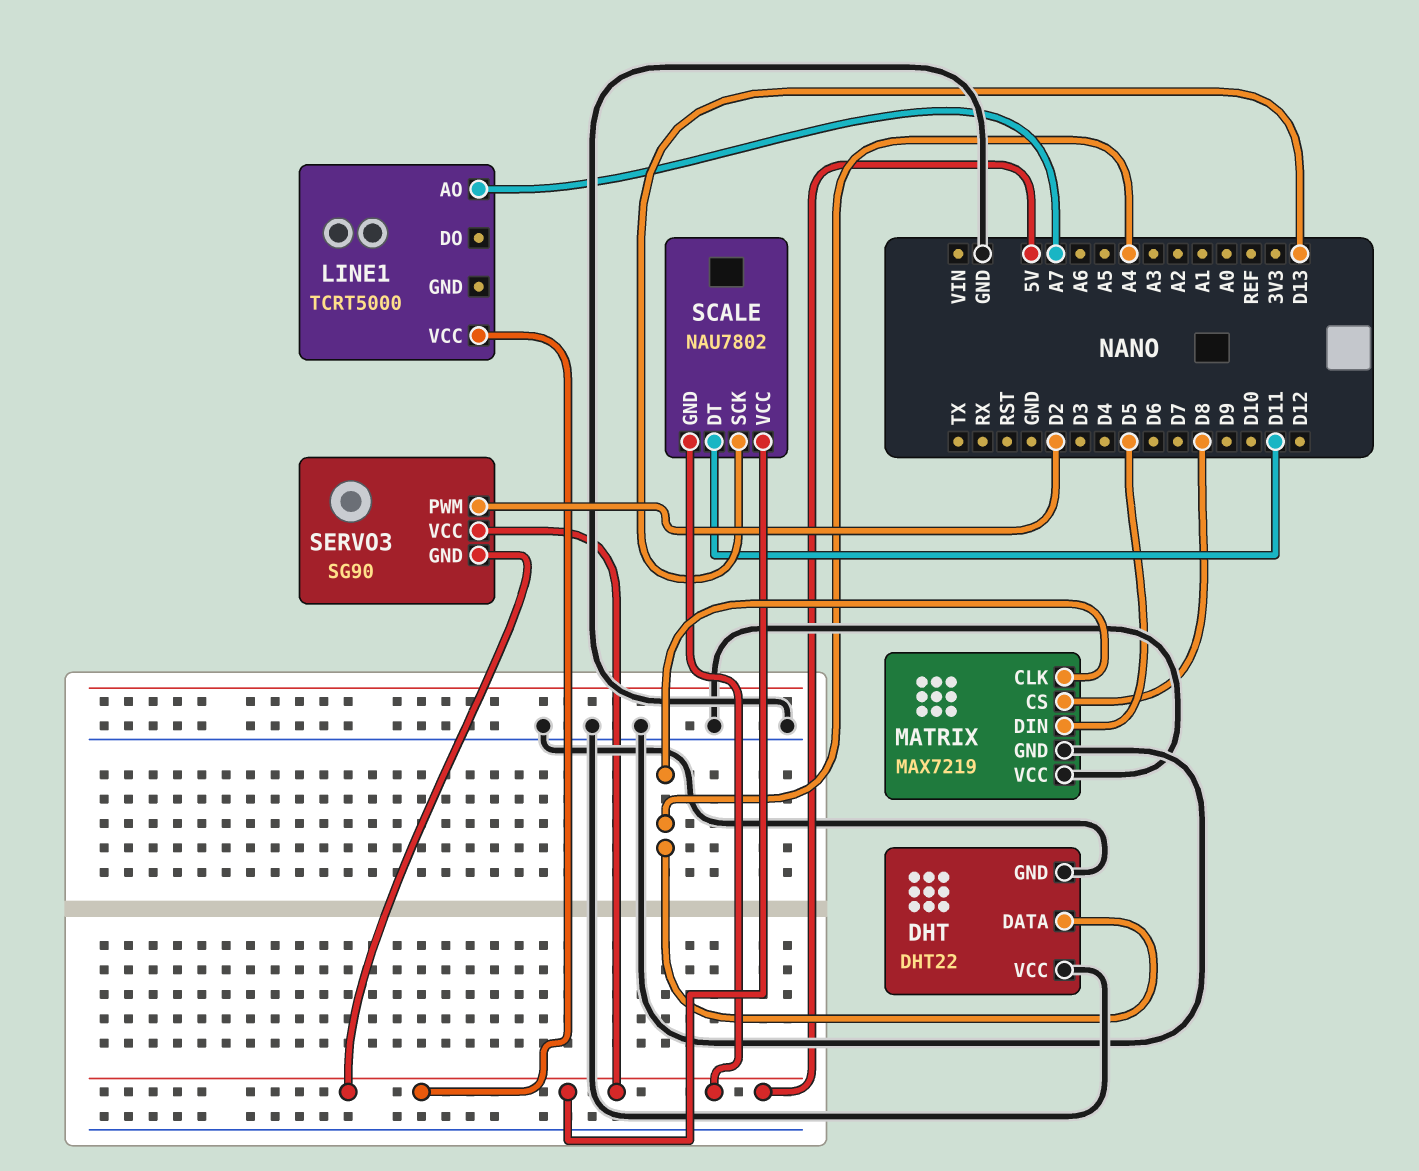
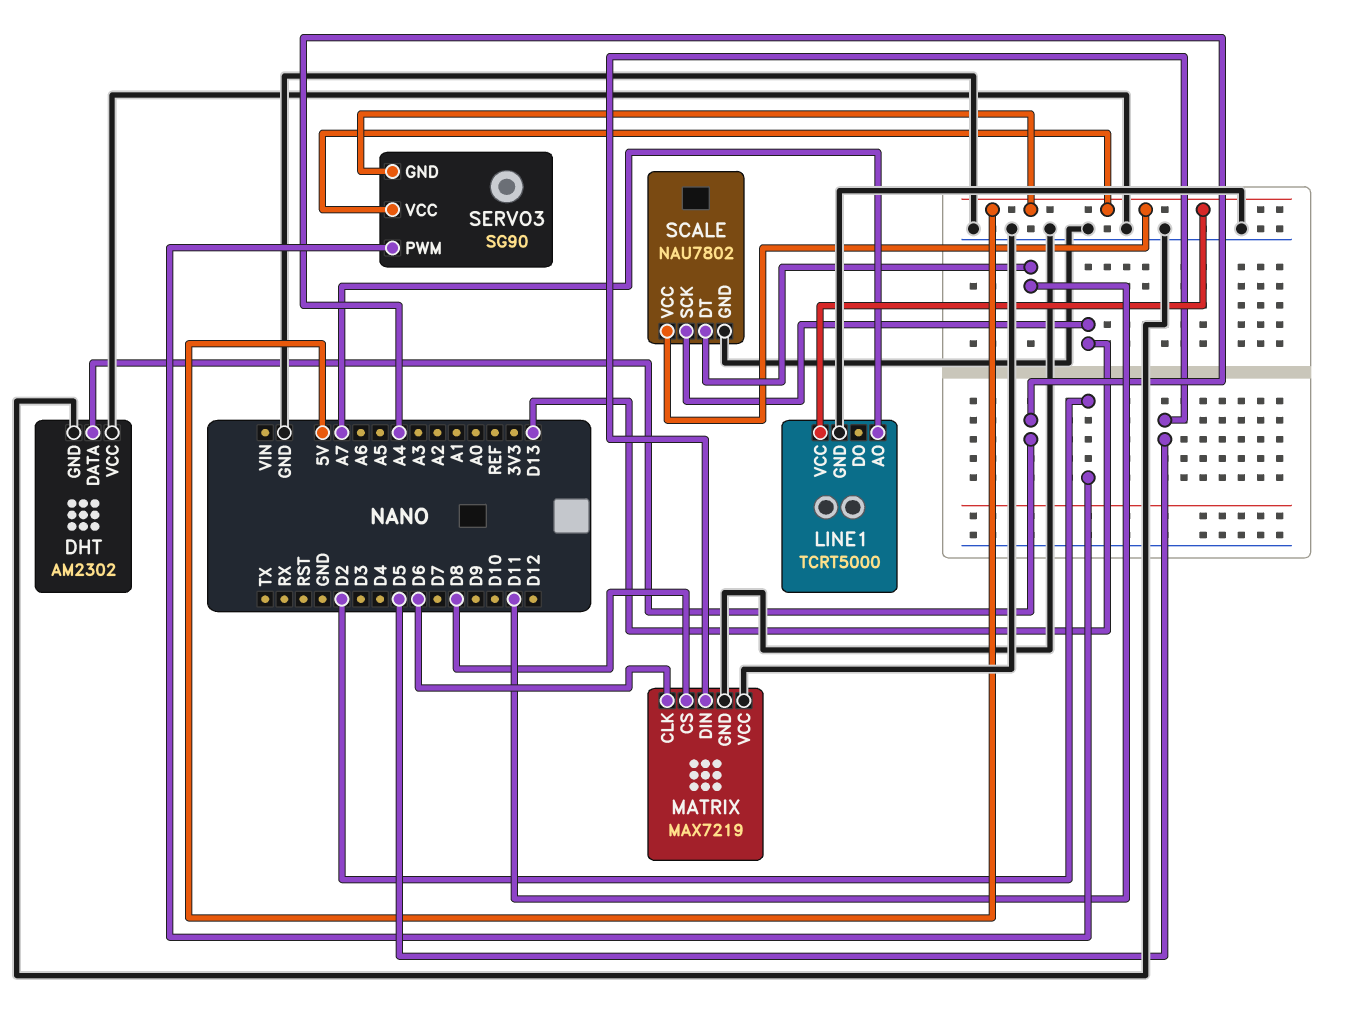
DHT: DHT22 -> AM2302
LINE1 pin GND: none -> GND
MATRIX pin CLK: A4 -> D6
SCALE pin GND: 5V -> GND

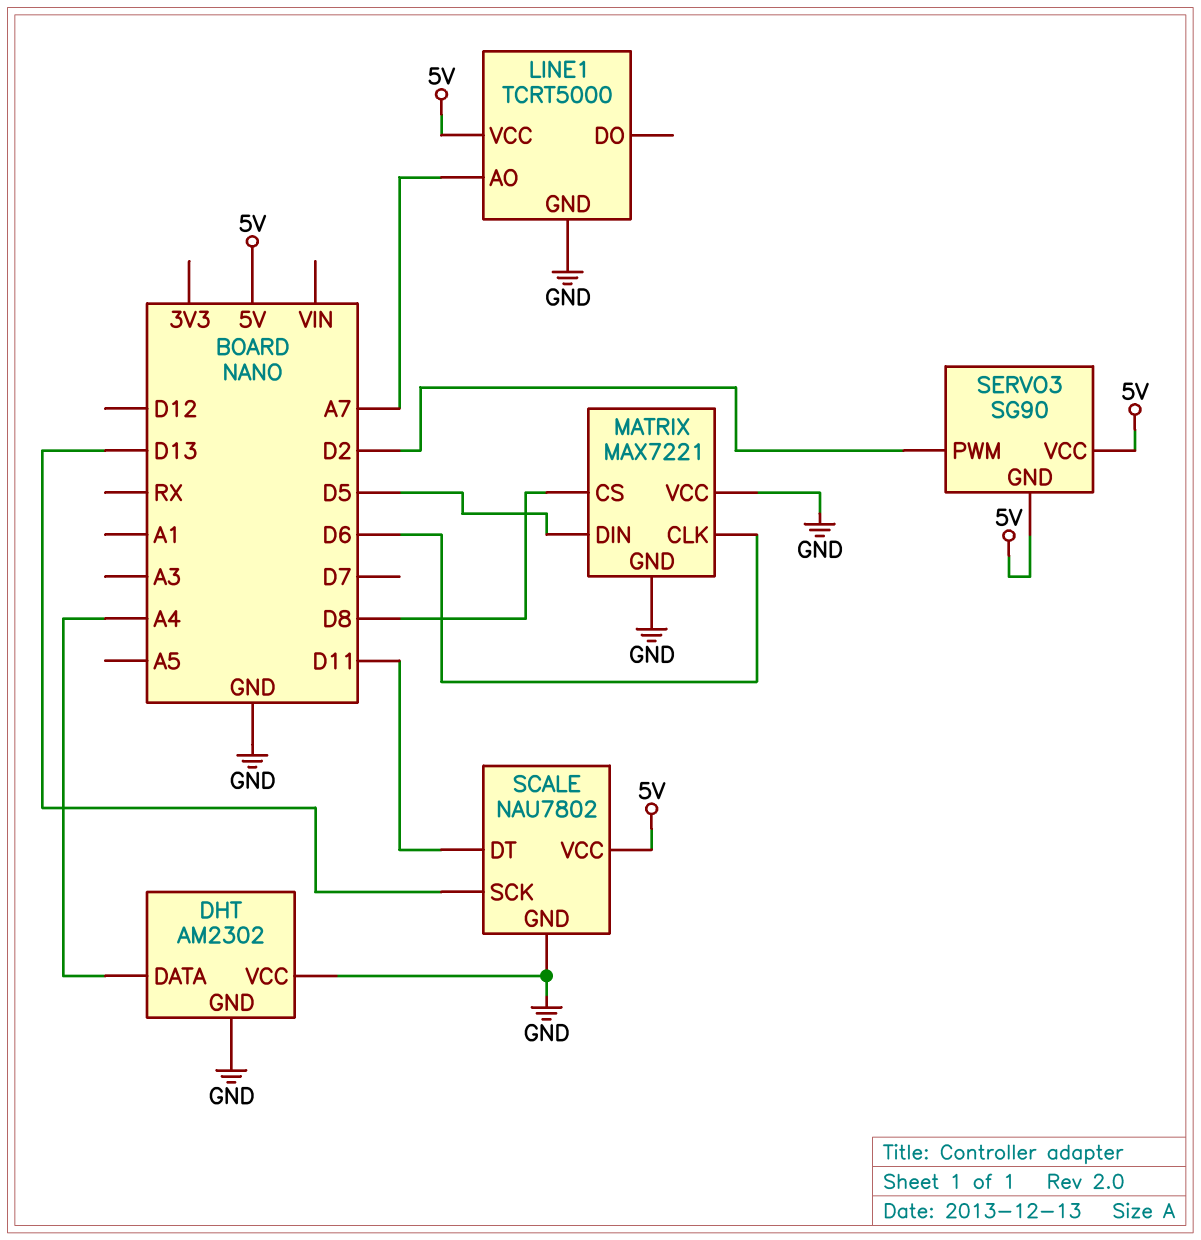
MATRIX: MAX7219 -> MAX7221

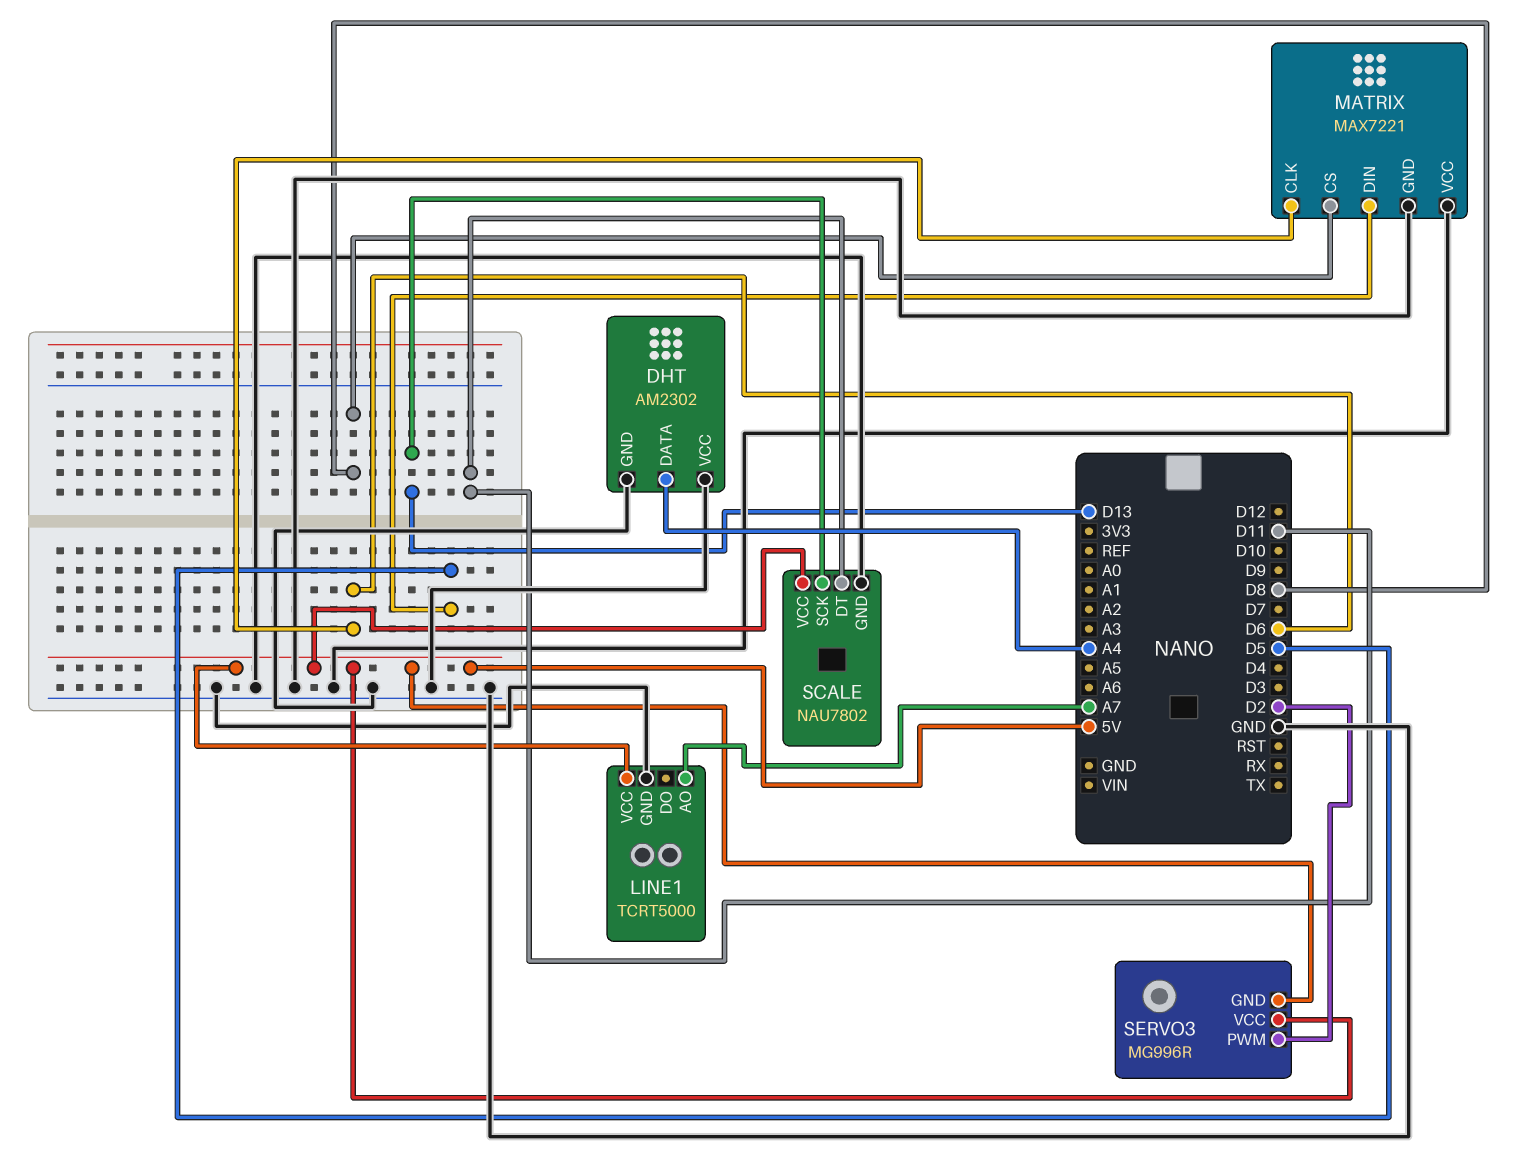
SERVO3: SG90 -> MG996R

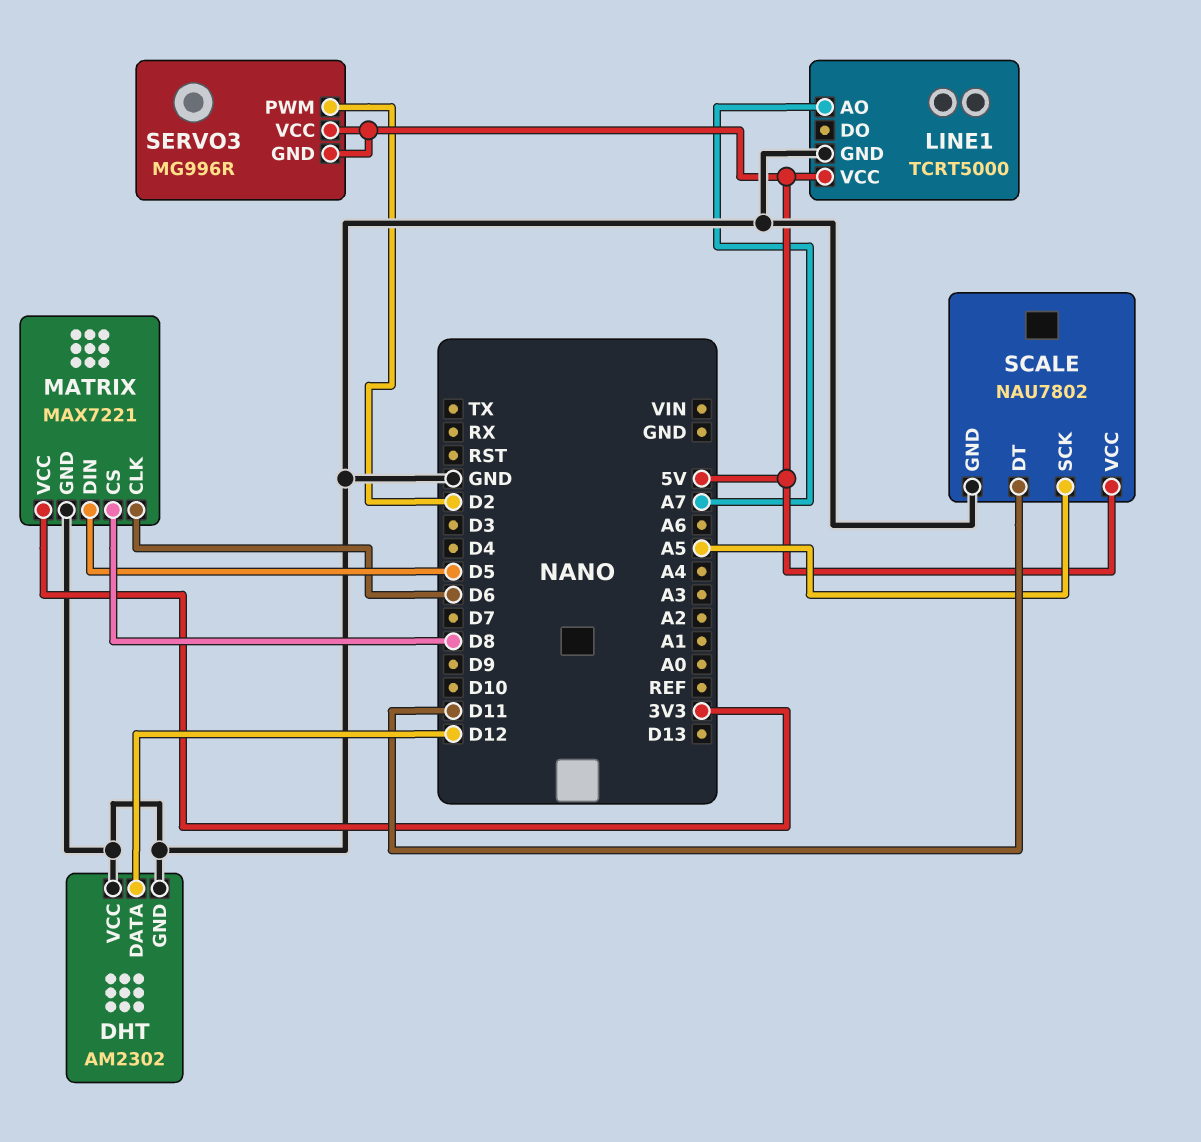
DHT pin DATA: A4 -> D12
MATRIX pin VCC: GND -> 3V3
SCALE pin SCK: D13 -> A5

